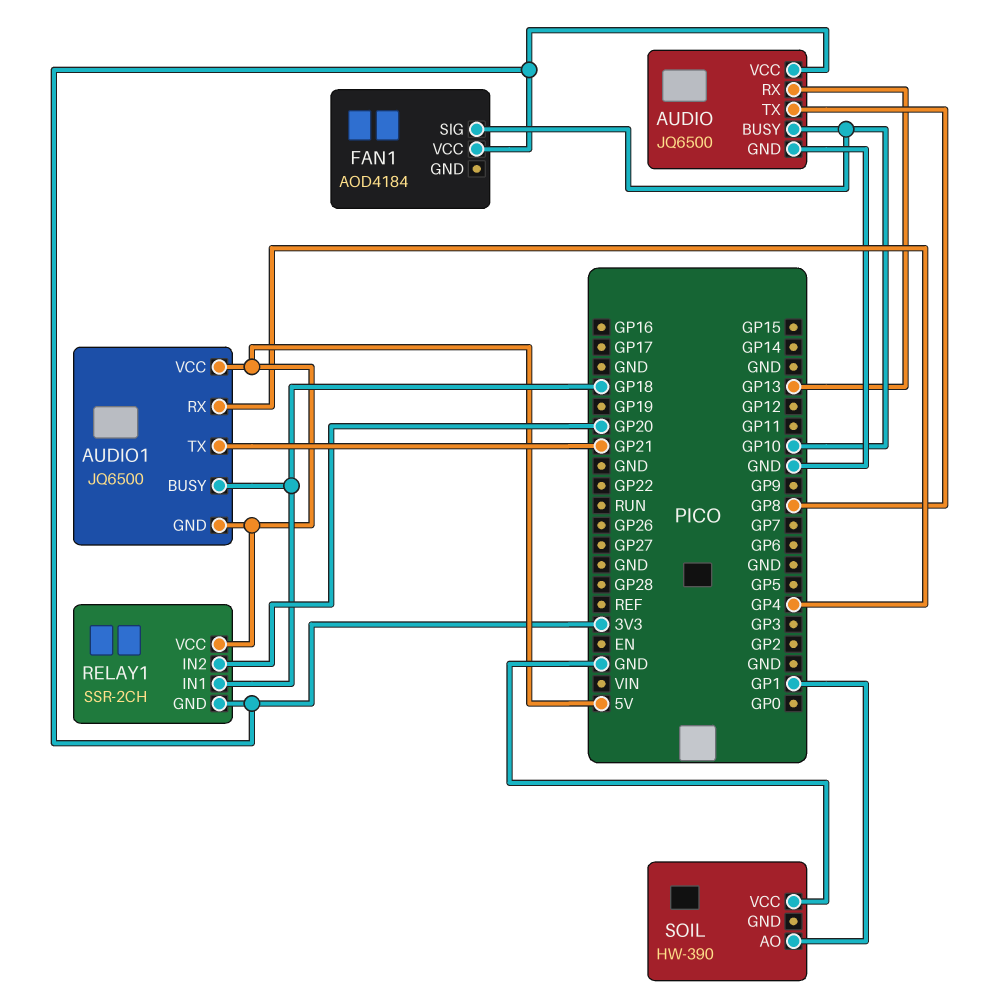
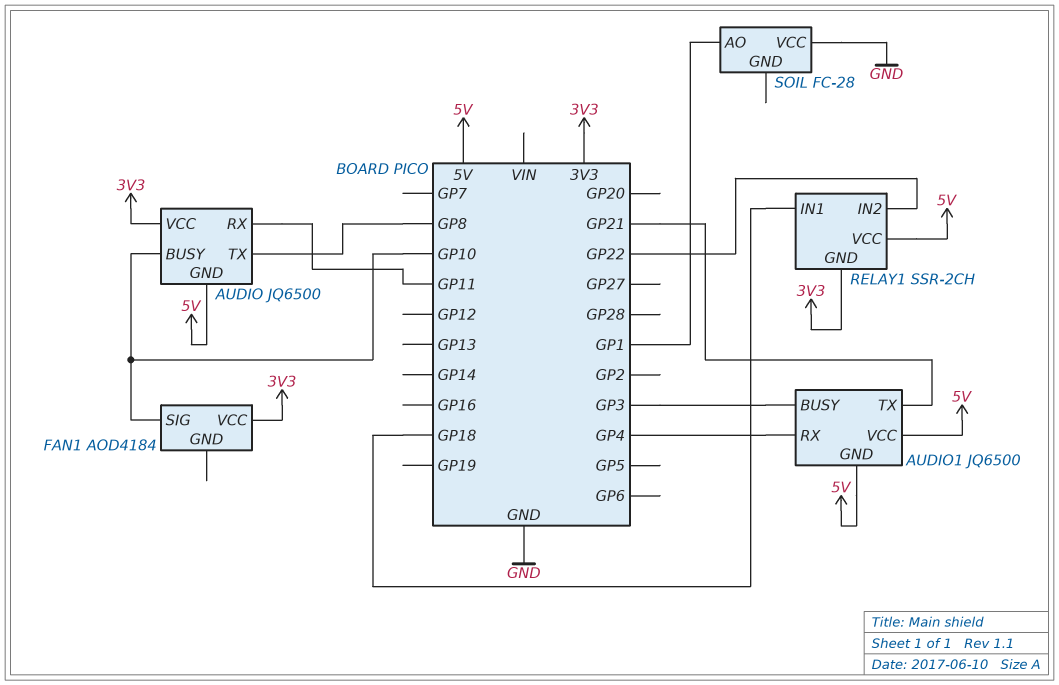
AUDIO pin GND: GND -> 5V
AUDIO pin RX: GP13 -> GP11
AUDIO1 pin BUSY: GP18 -> GP3
RELAY1 pin IN2: GP20 -> GP22
SOIL: HW-390 -> FC-28

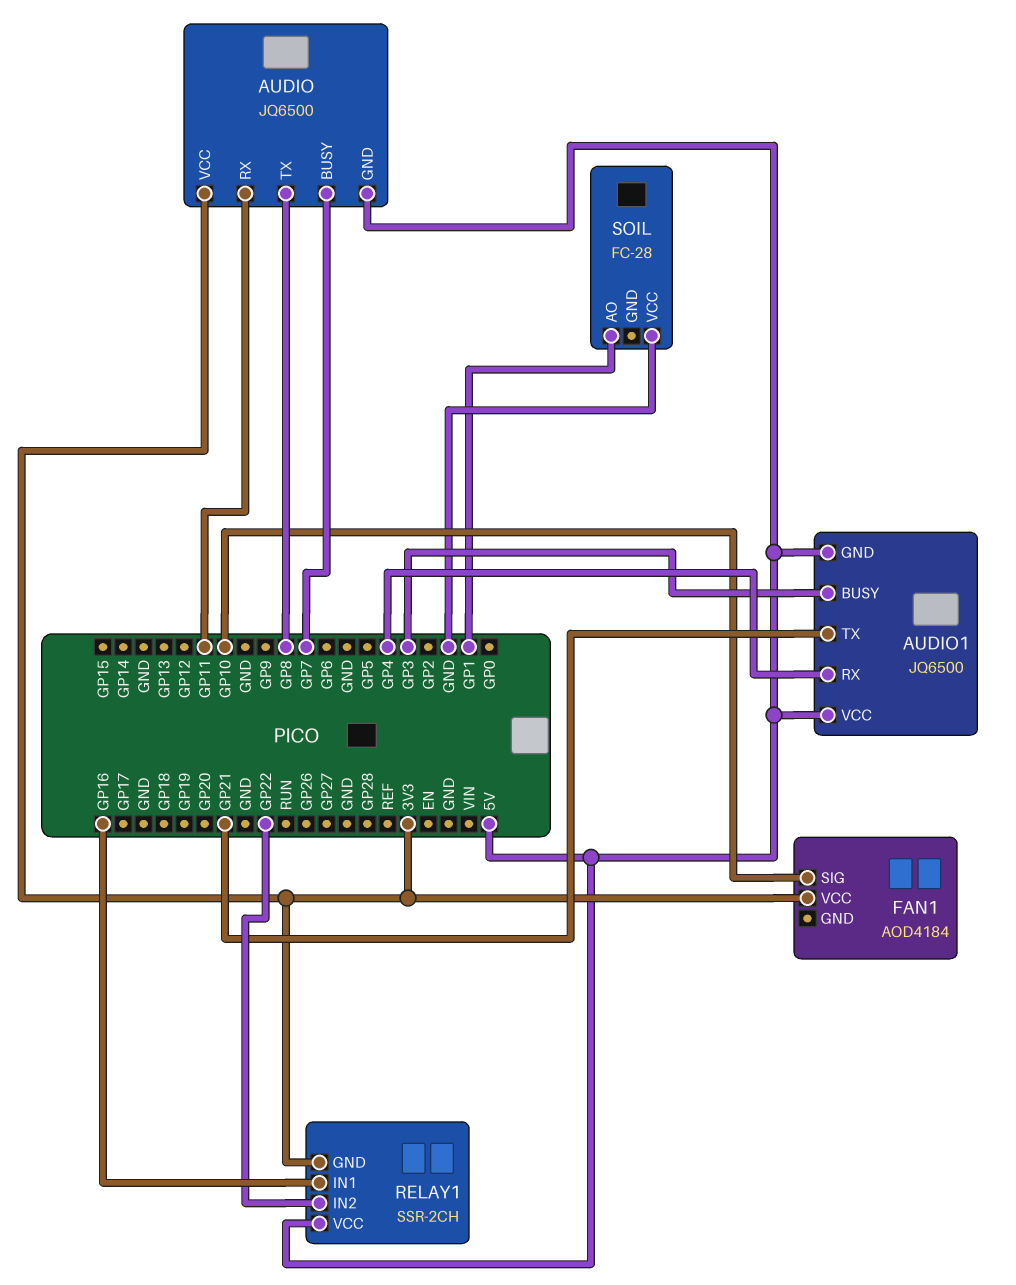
AUDIO pin BUSY: GP10 -> GP7
RELAY1 pin IN1: GP18 -> GP16

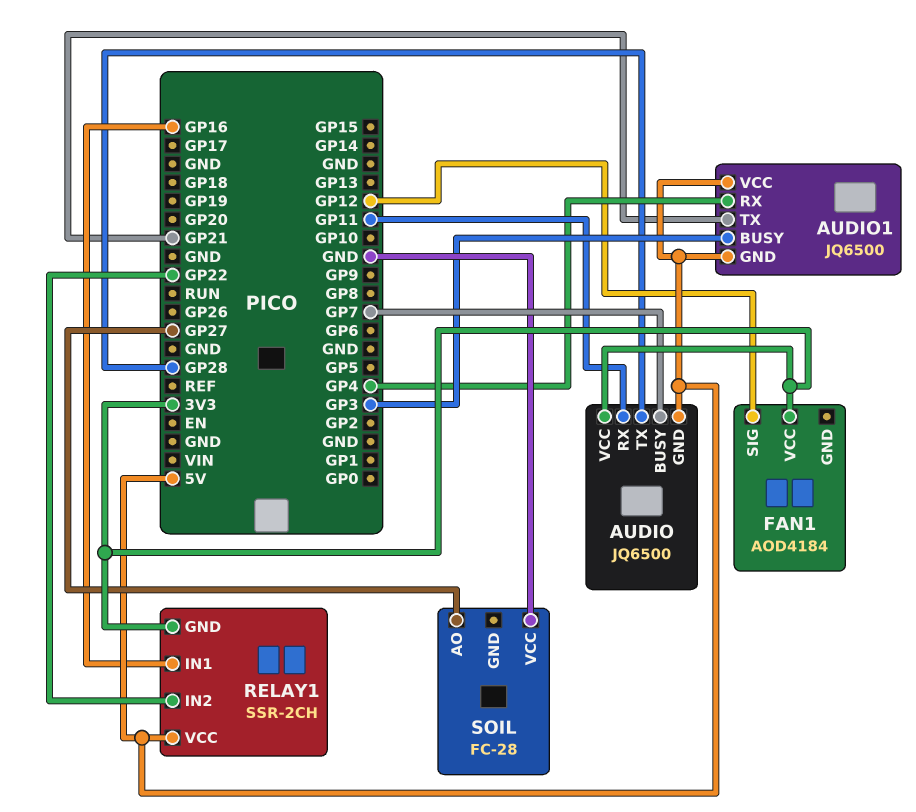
AUDIO pin TX: GP8 -> GP28
FAN1 pin SIG: GP10 -> GP12
SOIL pin AO: GP1 -> GP27

